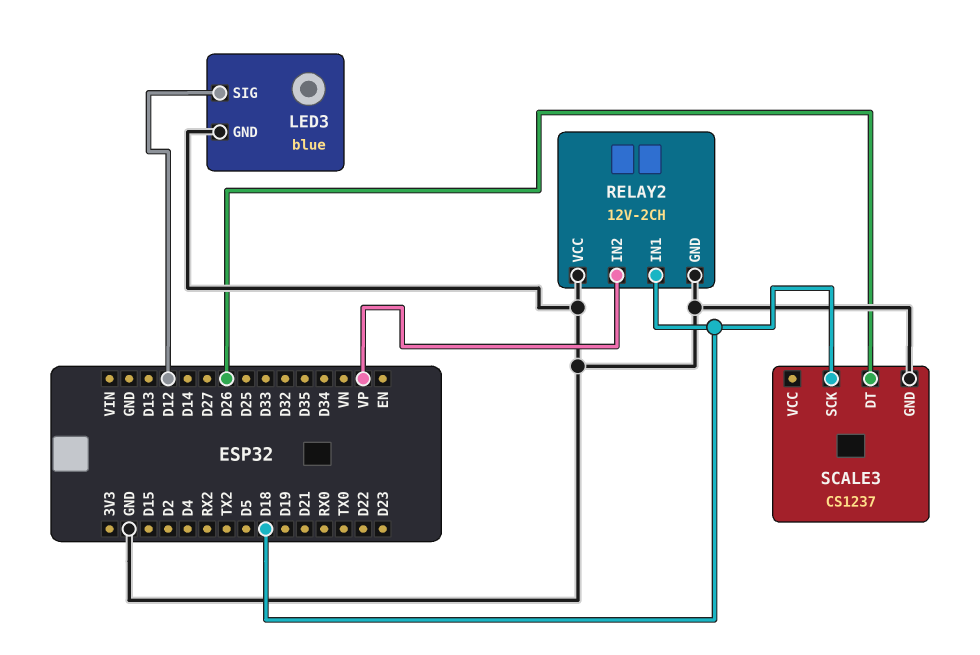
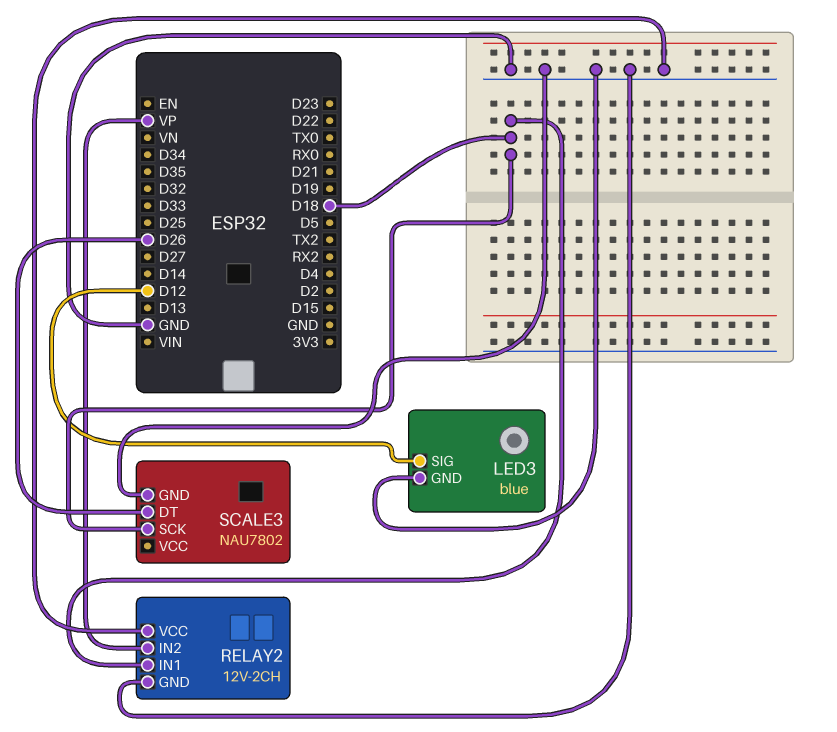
SCALE3: CS1237 -> NAU7802

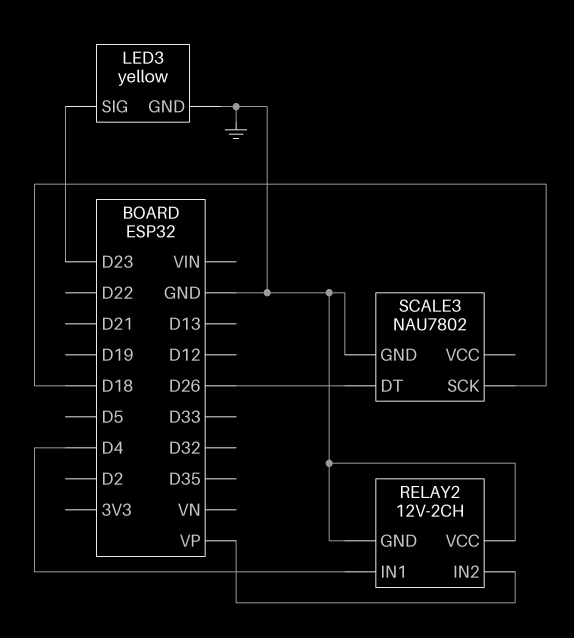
LED3: blue -> yellow
LED3 pin SIG: D12 -> D23
RELAY2 pin IN1: D18 -> D4

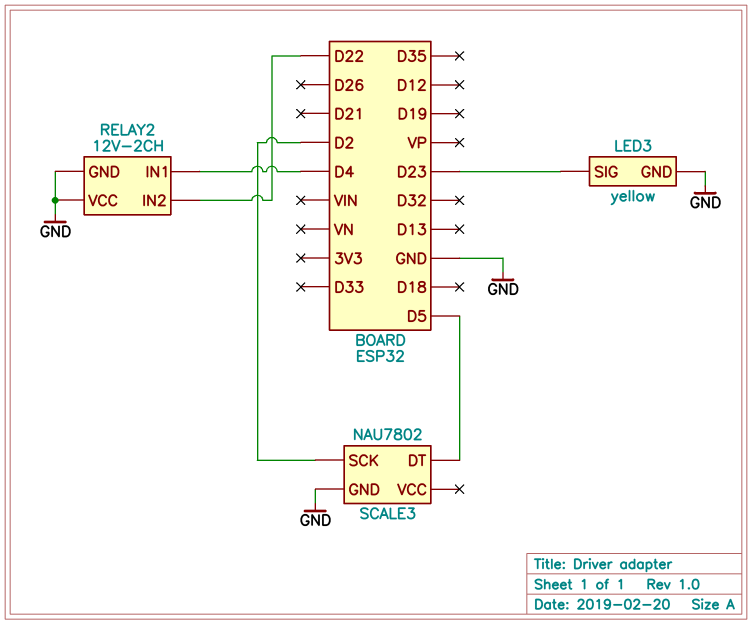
RELAY2 pin IN2: VP -> D22
SCALE3 pin DT: D26 -> D5
SCALE3 pin SCK: D18 -> D2

